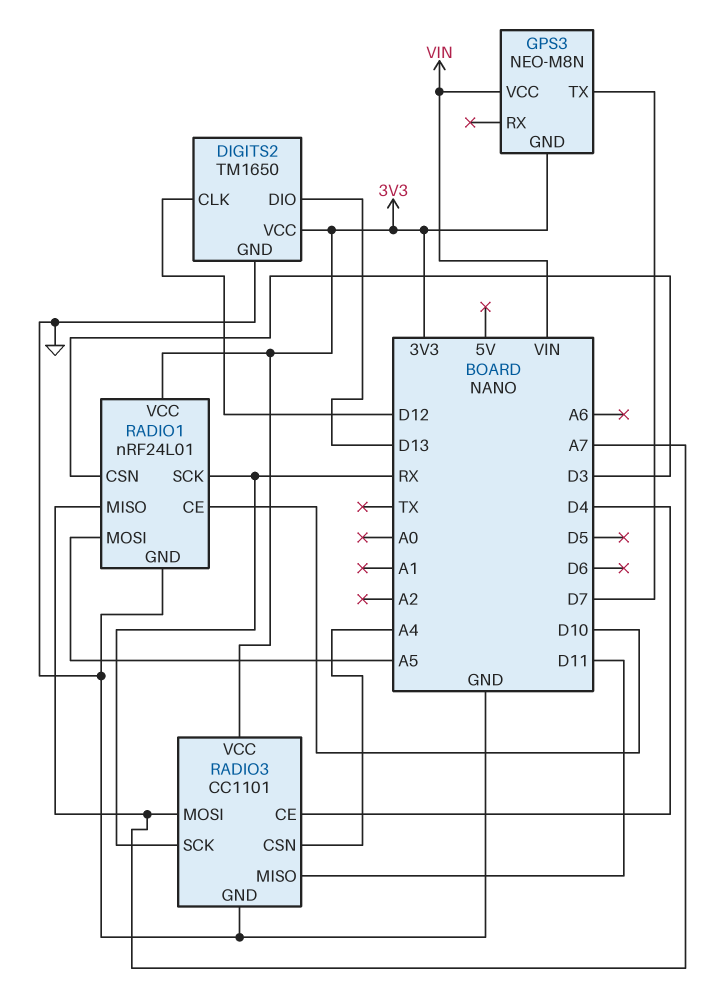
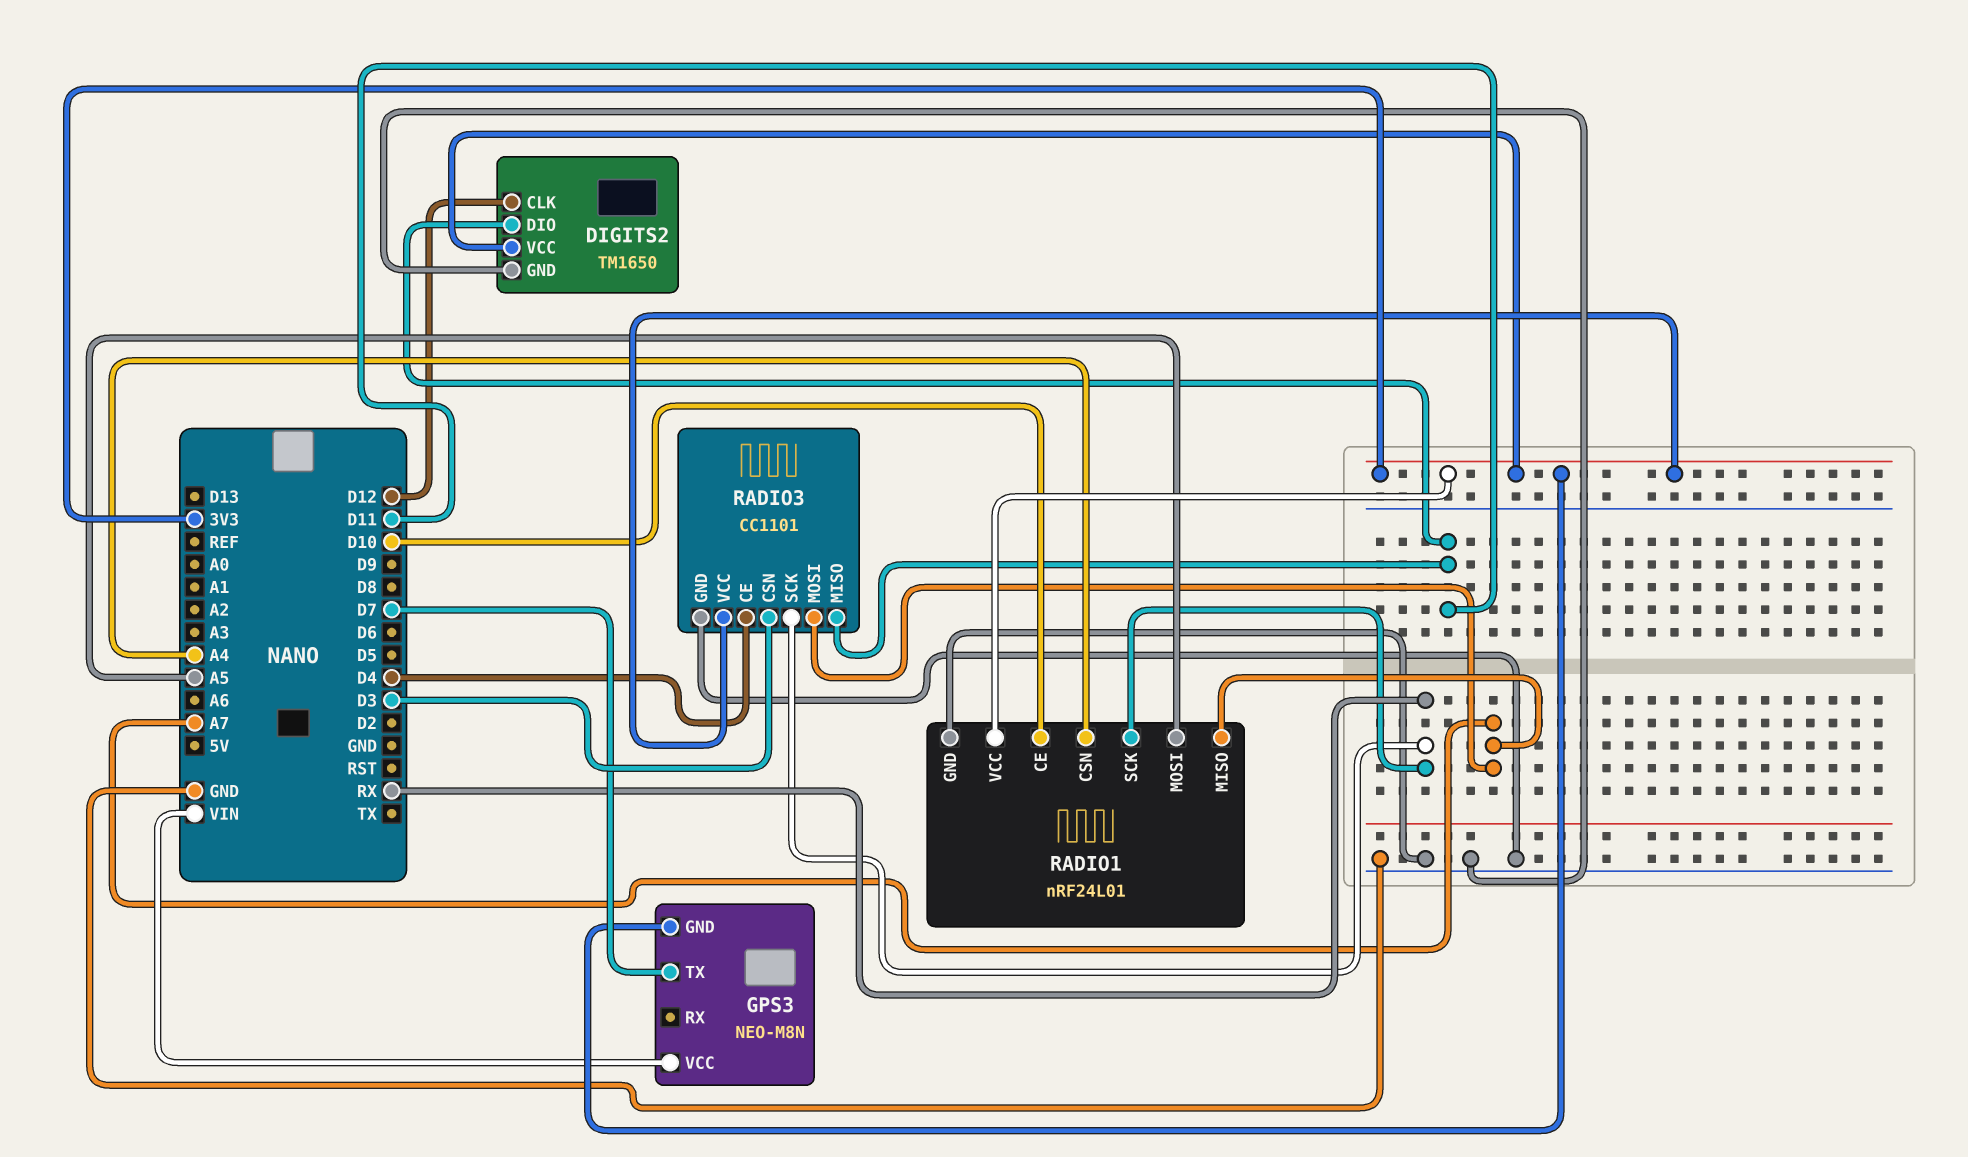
DIGITS2 pin DIO: D13 -> D11
RADIO1 pin CSN: D3 -> A4
RADIO3 pin CSN: A4 -> D3

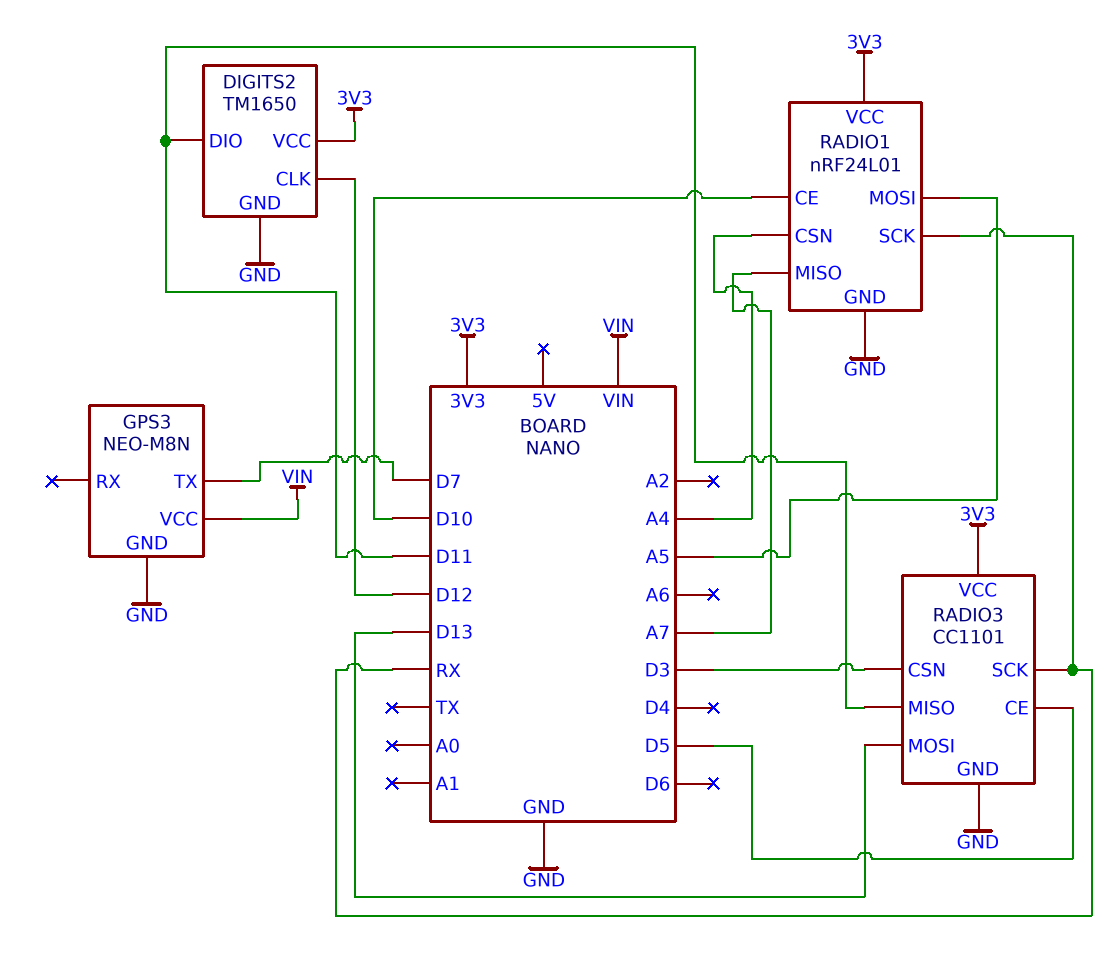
GPS3 pin GND: 3V3 -> GND
RADIO3 pin CE: D4 -> D5
RADIO3 pin MOSI: A7 -> D13

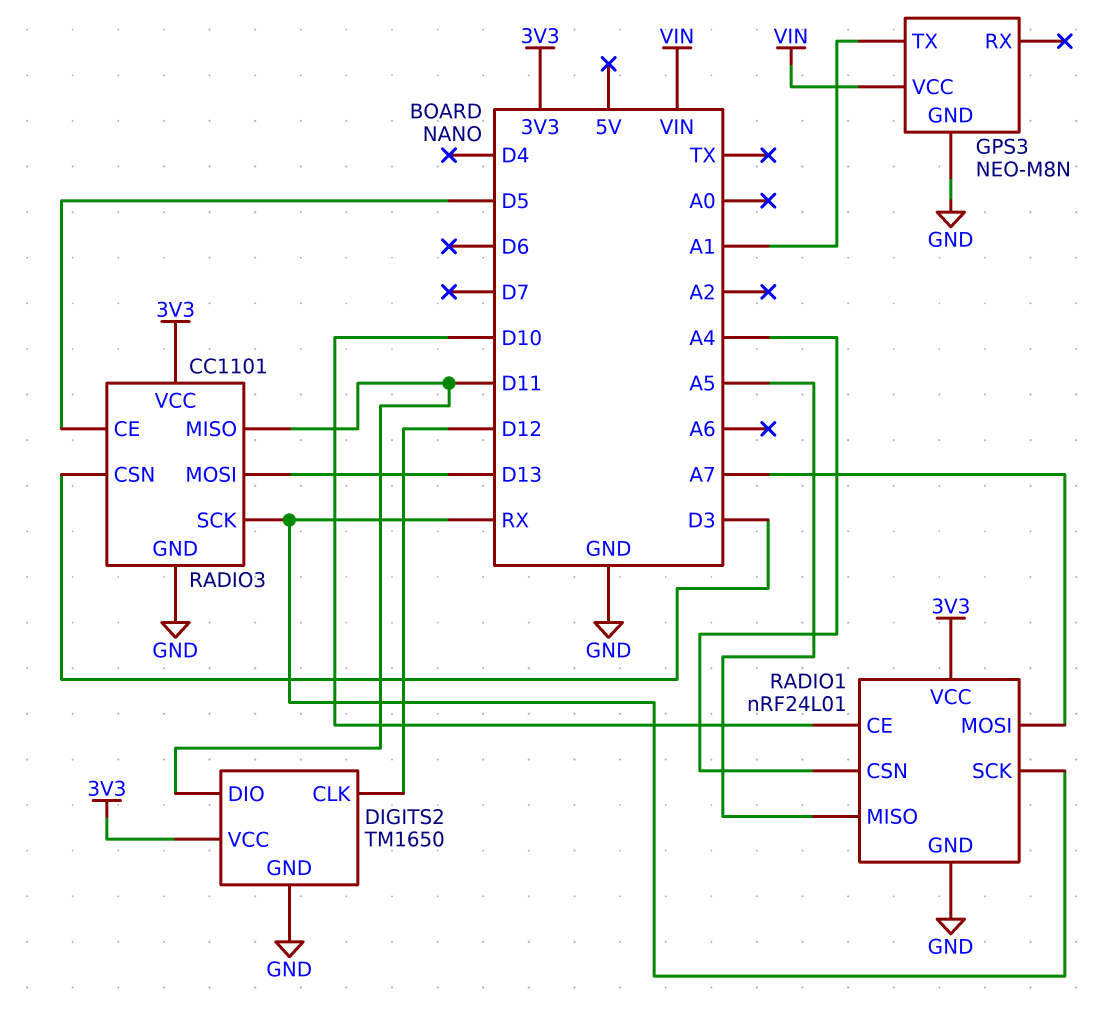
GPS3 pin TX: D7 -> A1
RADIO1 pin MISO: A7 -> A5
RADIO1 pin MOSI: A5 -> A7

